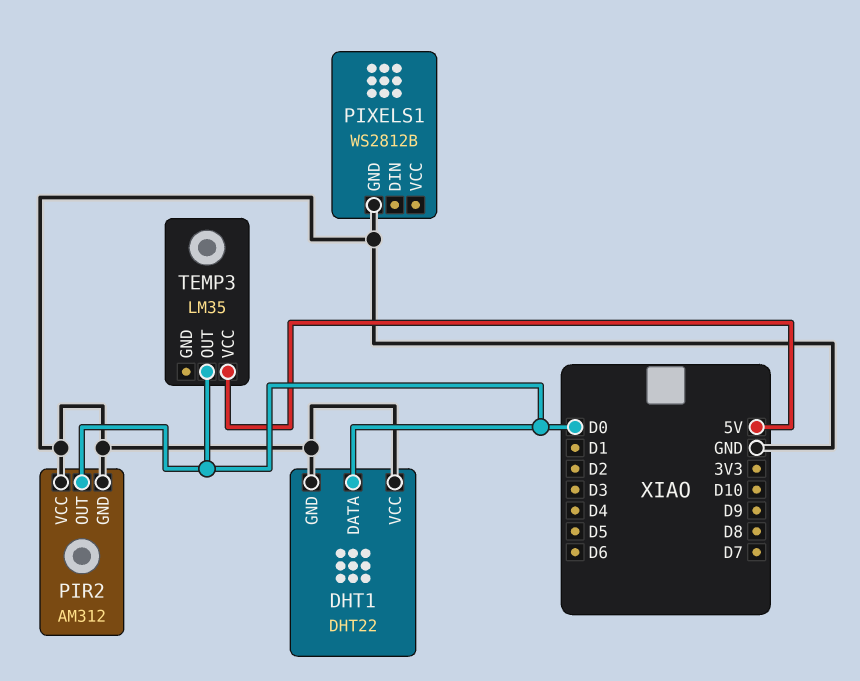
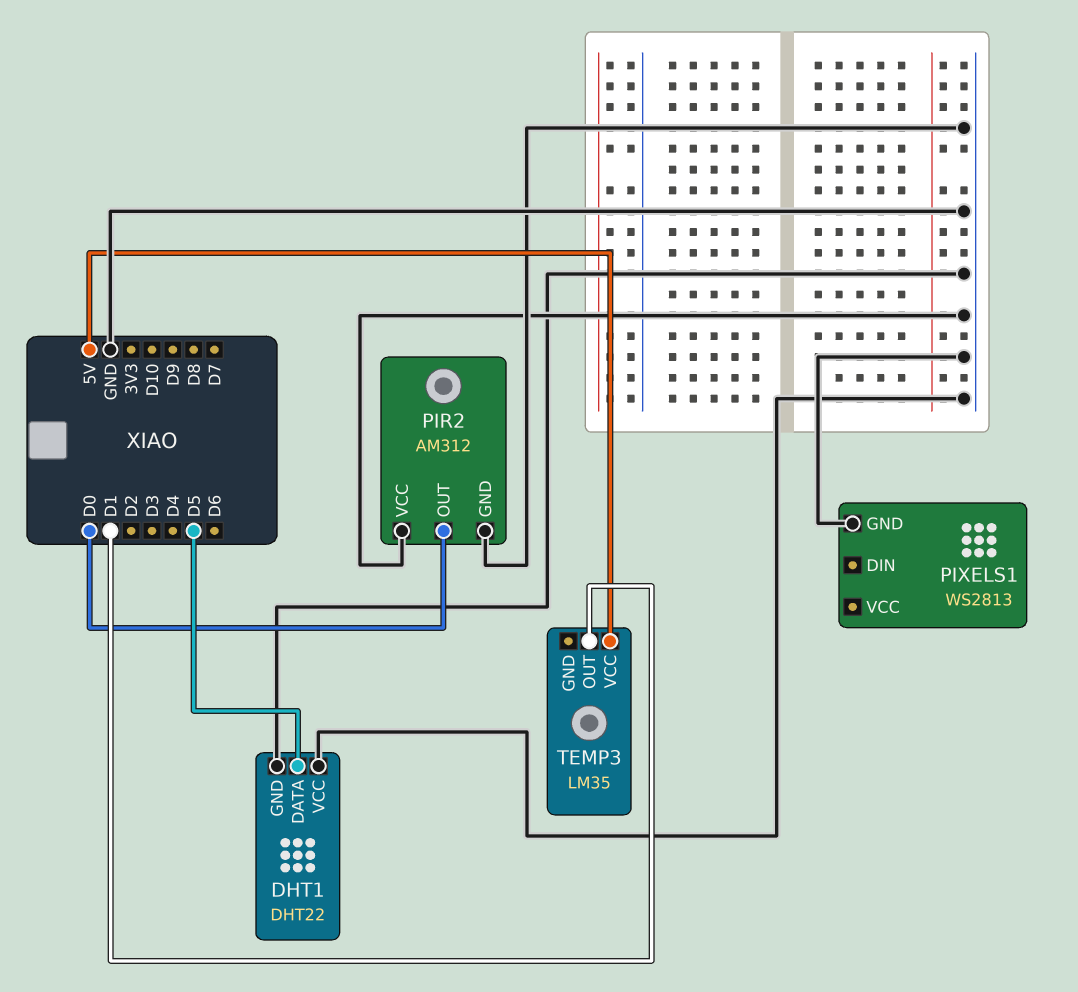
DHT1 pin DATA: D0 -> D5
PIXELS1: WS2812B -> WS2813
TEMP3 pin OUT: D0 -> D1

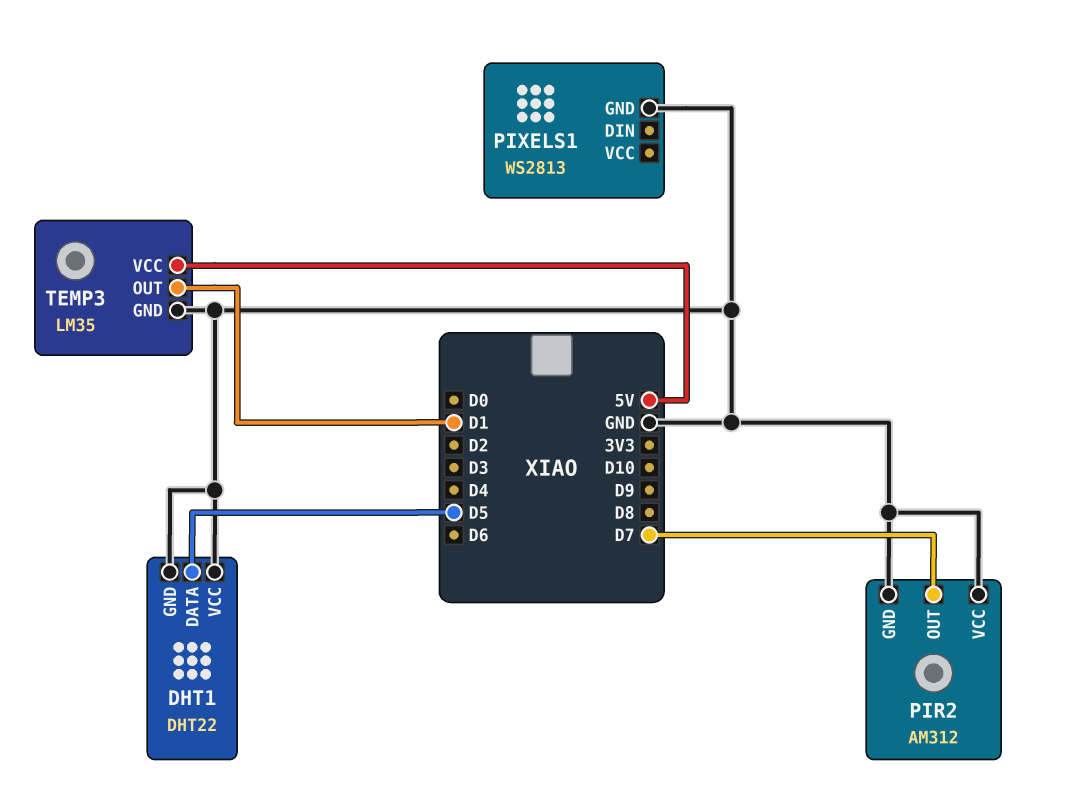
PIR2 pin OUT: D0 -> D7
TEMP3 pin GND: none -> GND

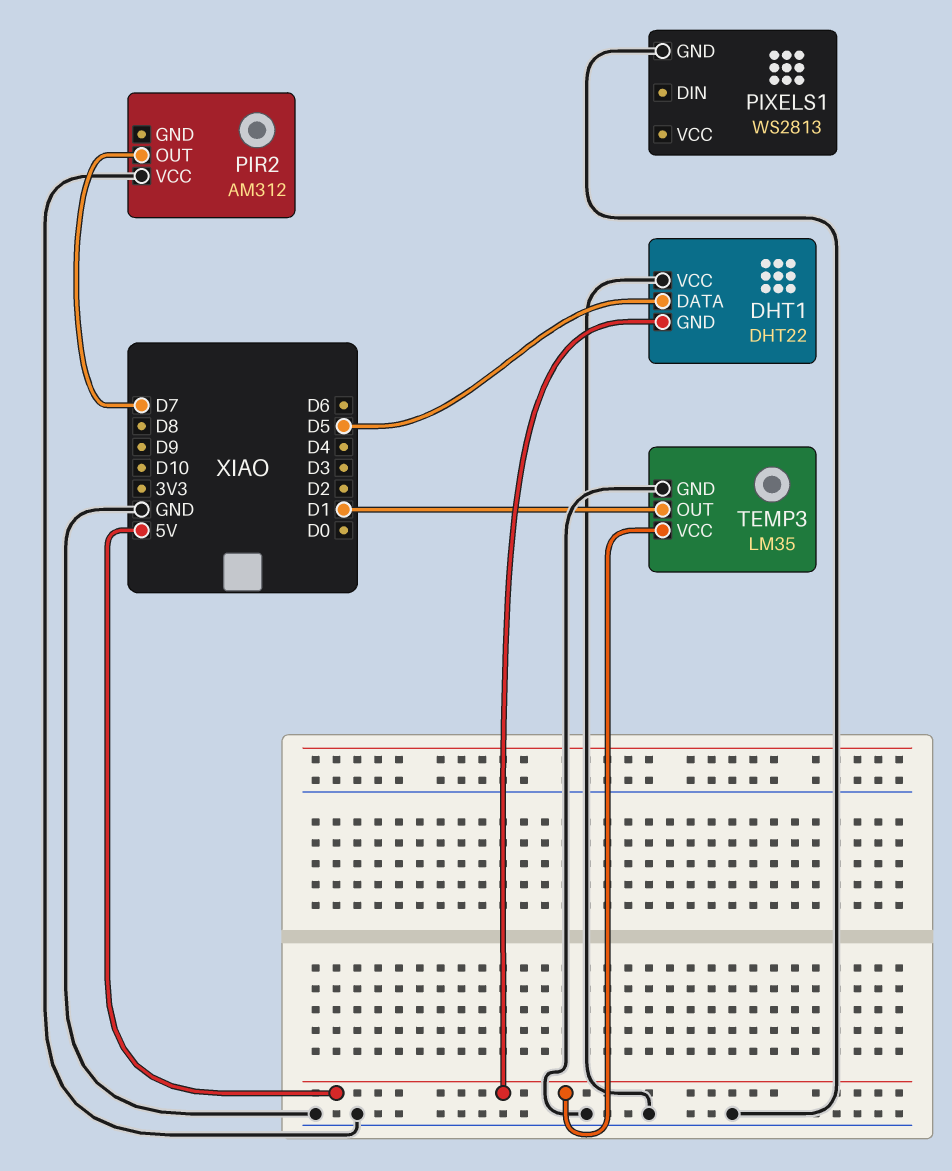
DHT1 pin GND: GND -> 5V
PIR2 pin GND: GND -> none

